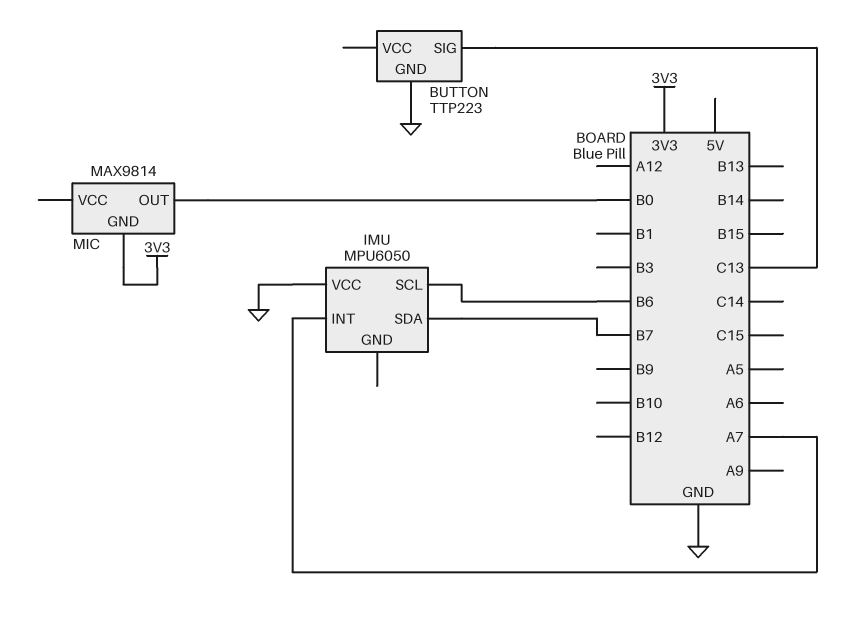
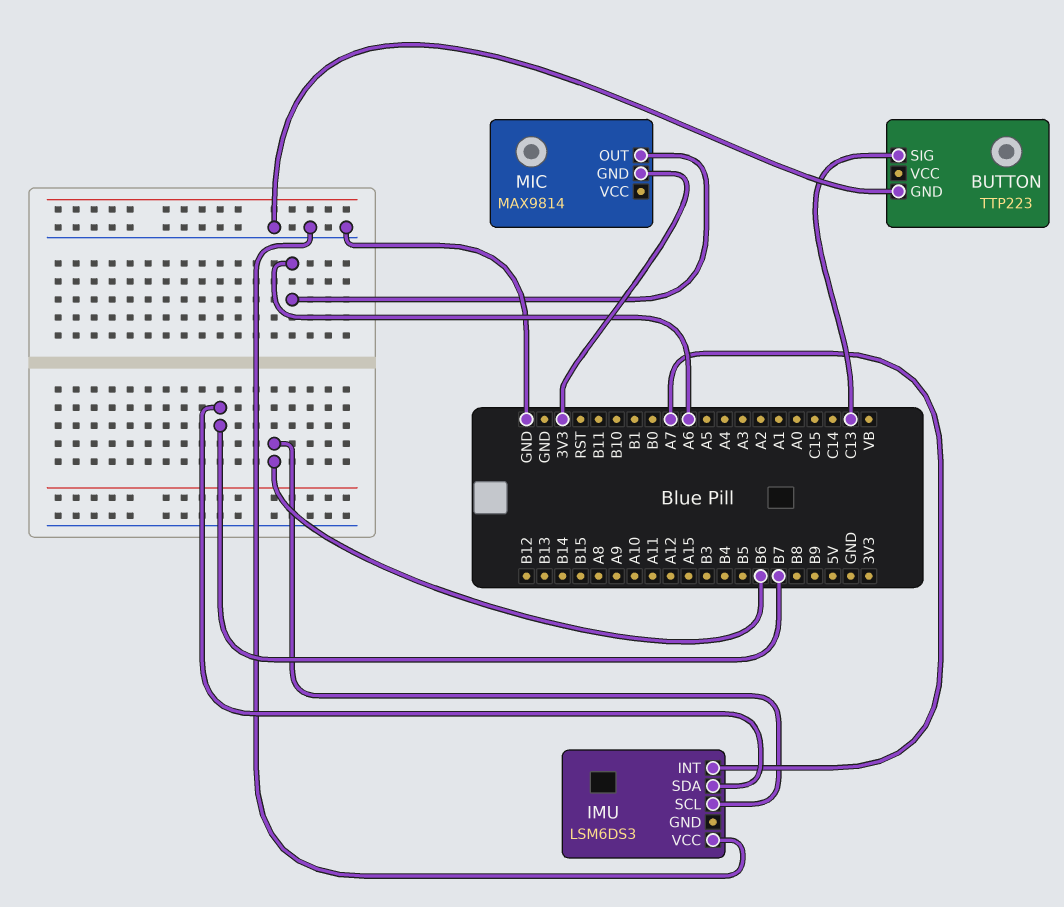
IMU: MPU6050 -> LSM6DS3
MIC pin OUT: B0 -> A6

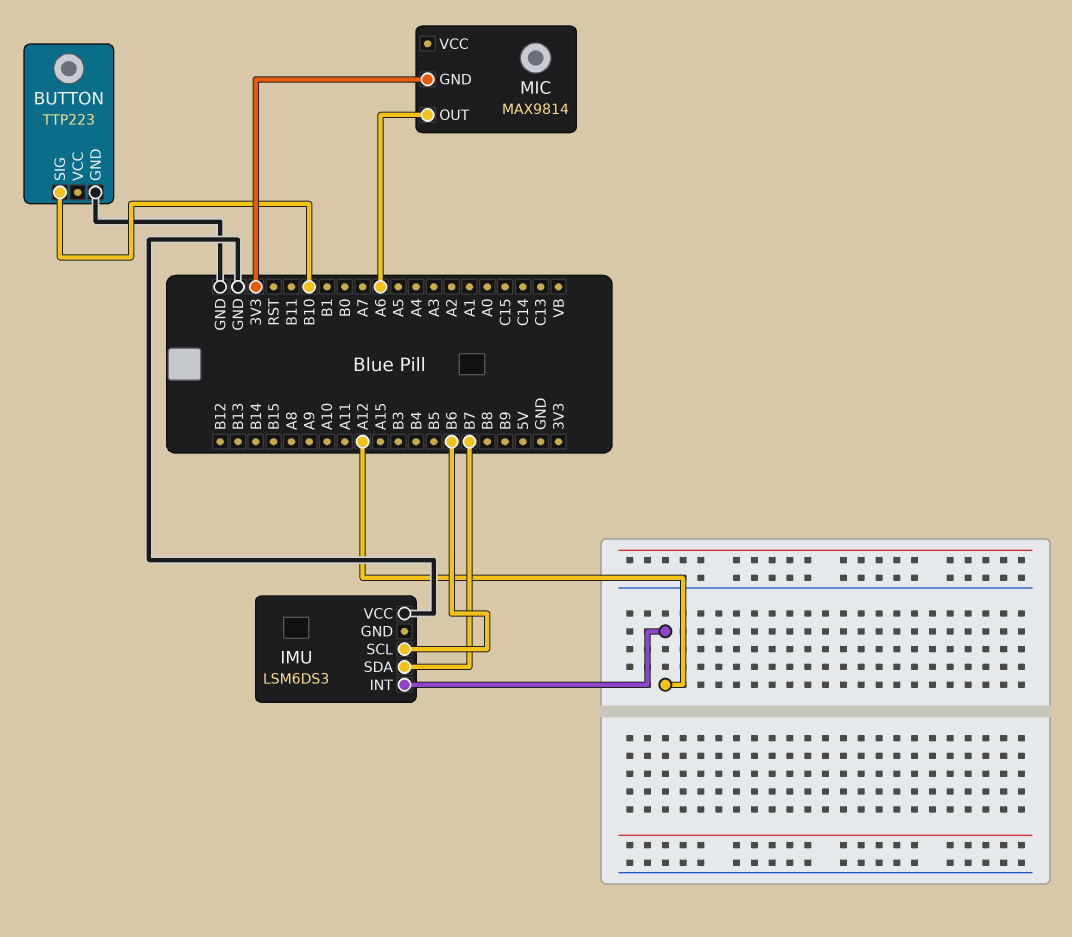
BUTTON pin SIG: C13 -> B10
IMU pin INT: A7 -> A12

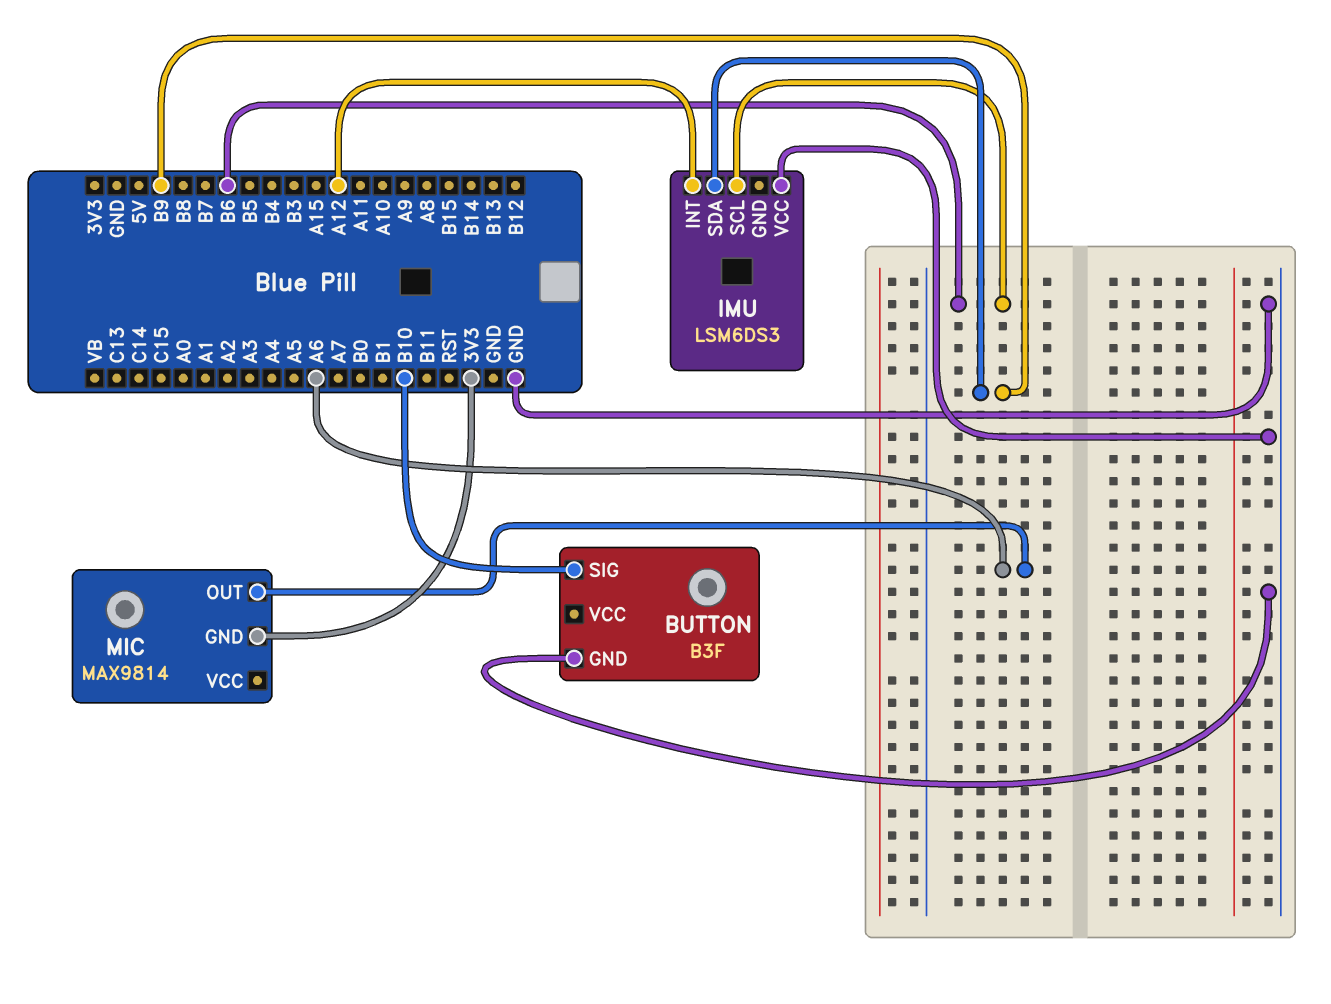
BUTTON: TTP223 -> B3F
IMU pin SDA: B7 -> B9

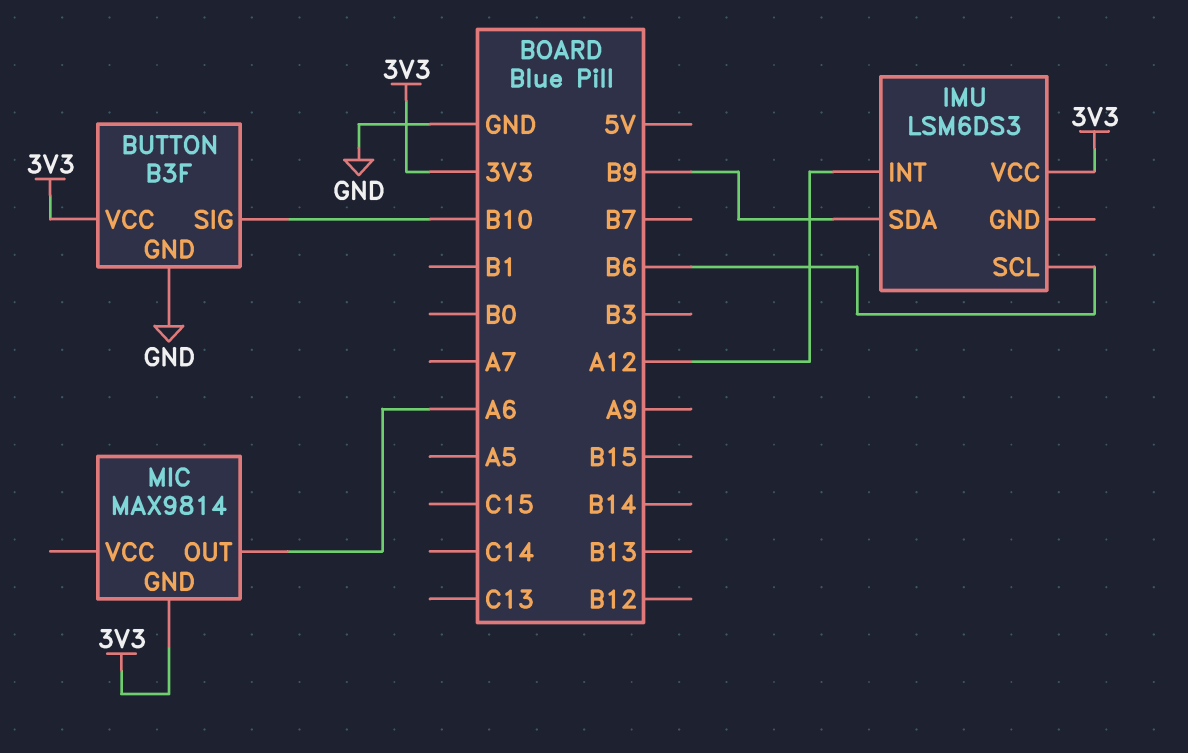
BUTTON pin VCC: none -> 3V3
IMU pin VCC: GND -> 3V3

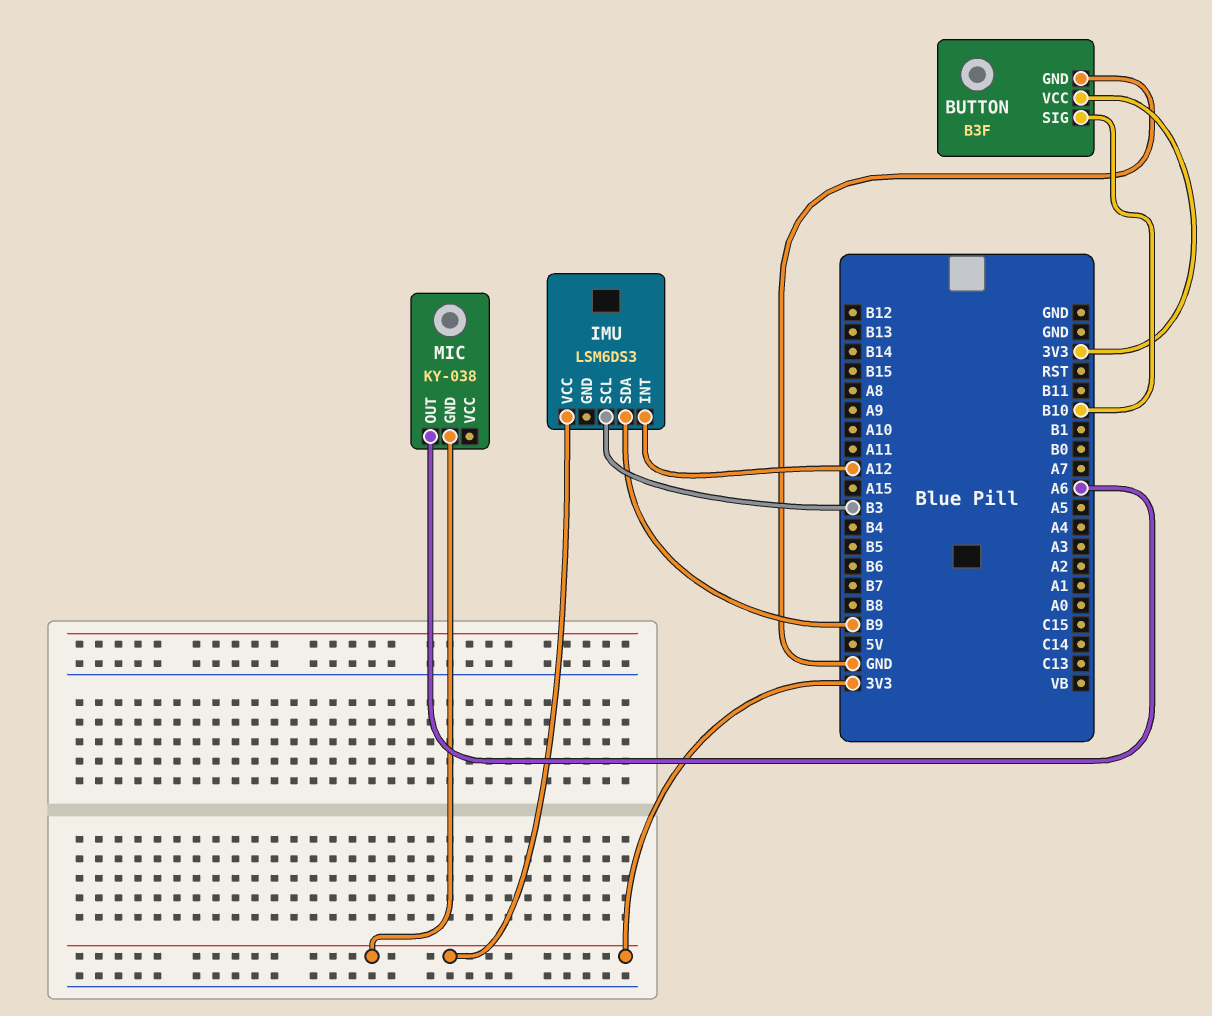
IMU pin SCL: B6 -> B3
MIC: MAX9814 -> KY-038

